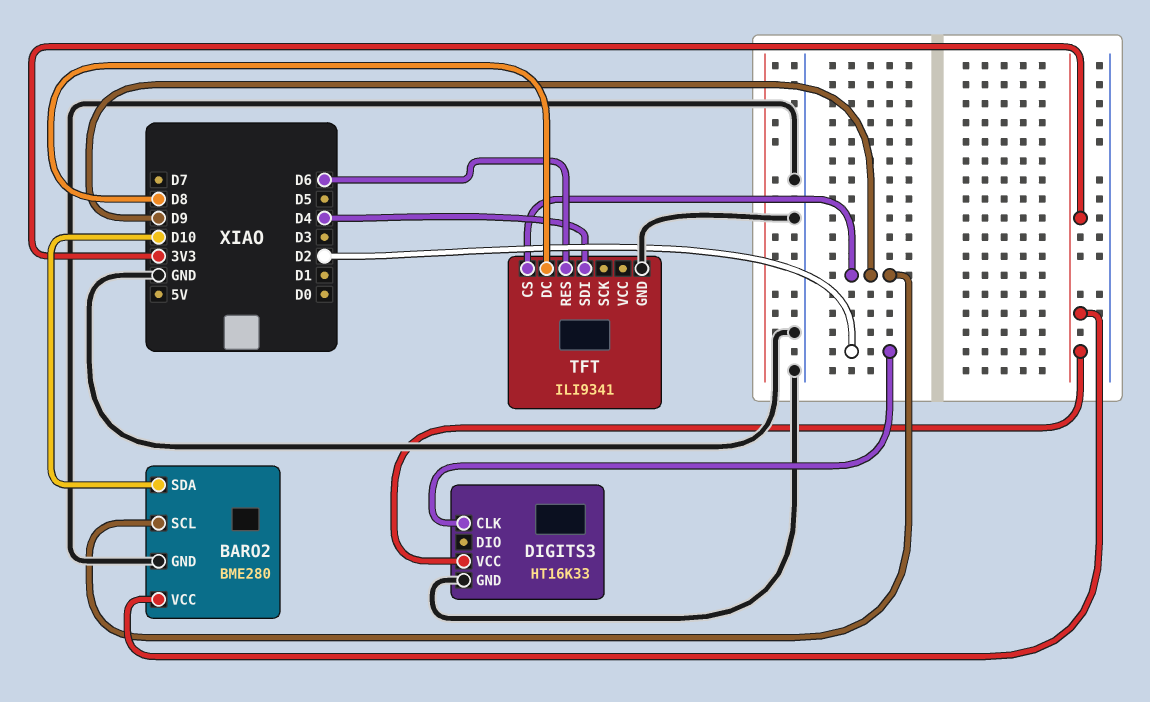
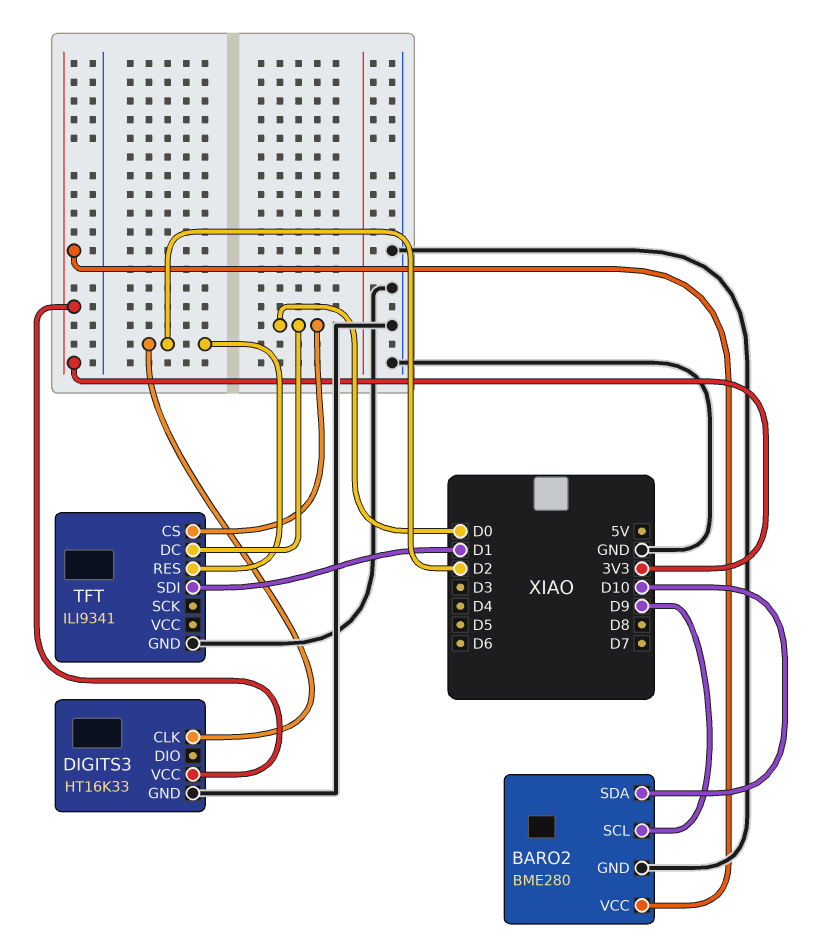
TFT pin CS: D9 -> D0
TFT pin DC: D8 -> D0
TFT pin RES: D6 -> D2
TFT pin SDI: D4 -> D1

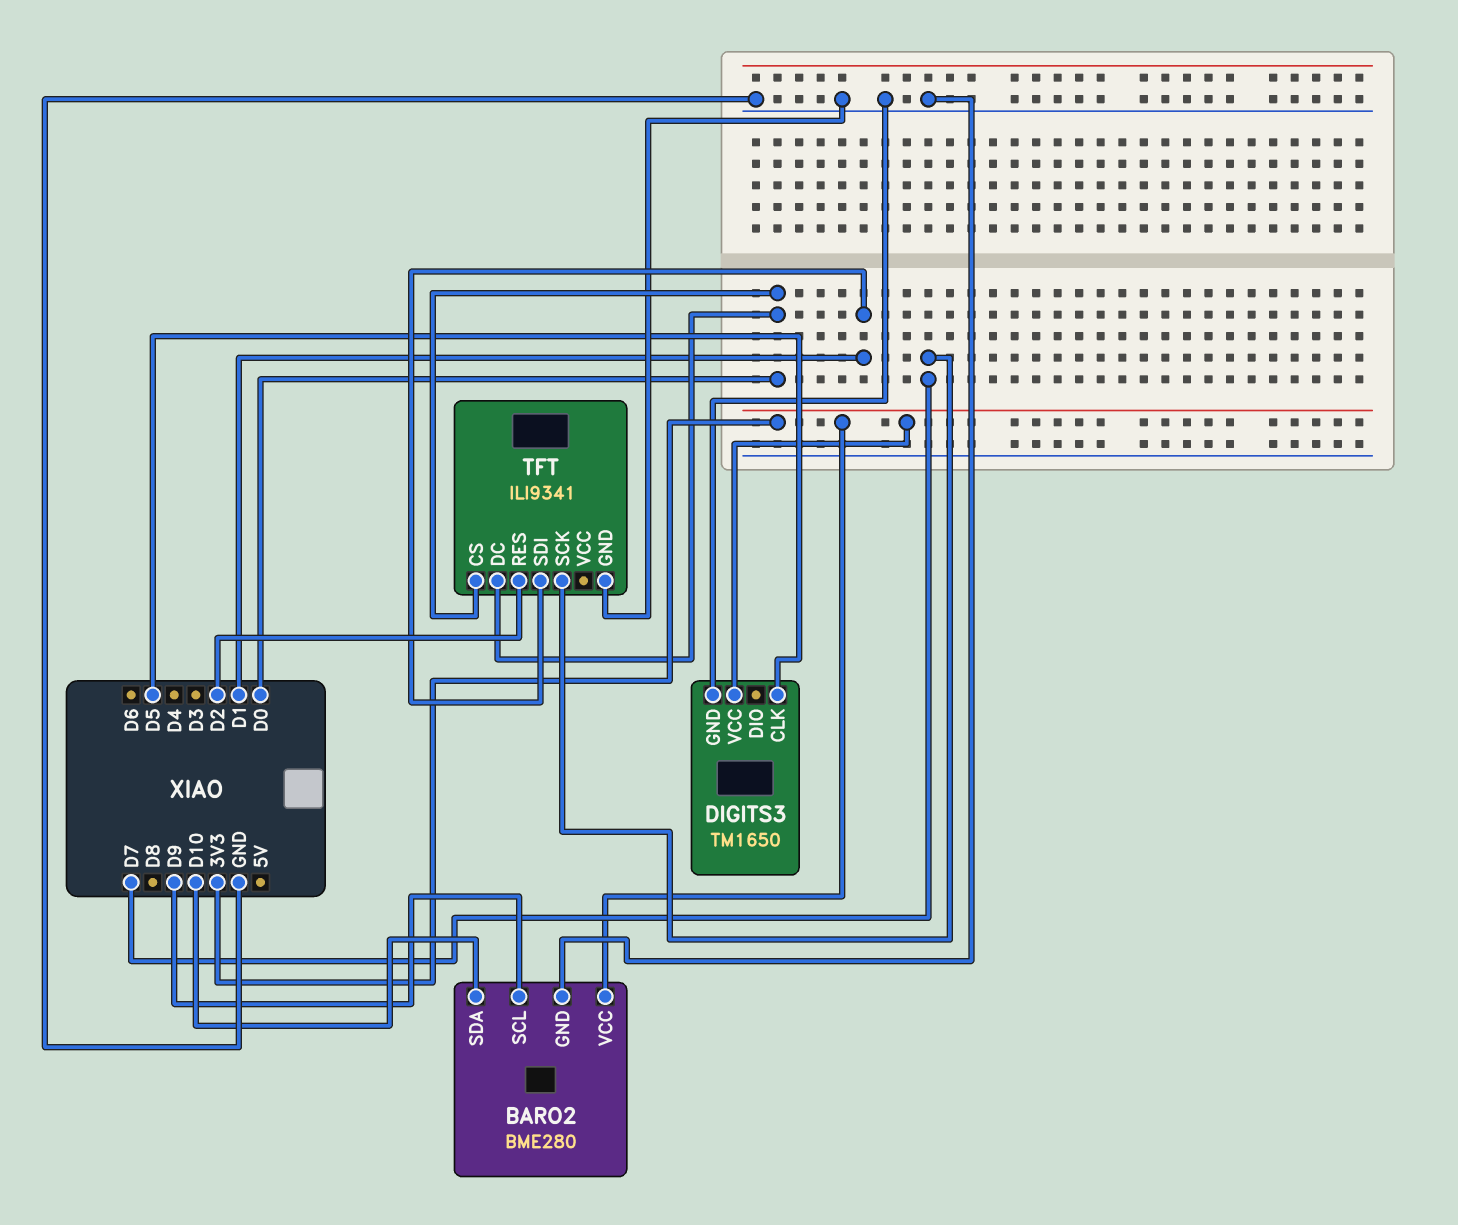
DIGITS3: HT16K33 -> TM1650
DIGITS3 pin CLK: D2 -> D5
TFT pin SCK: none -> D7

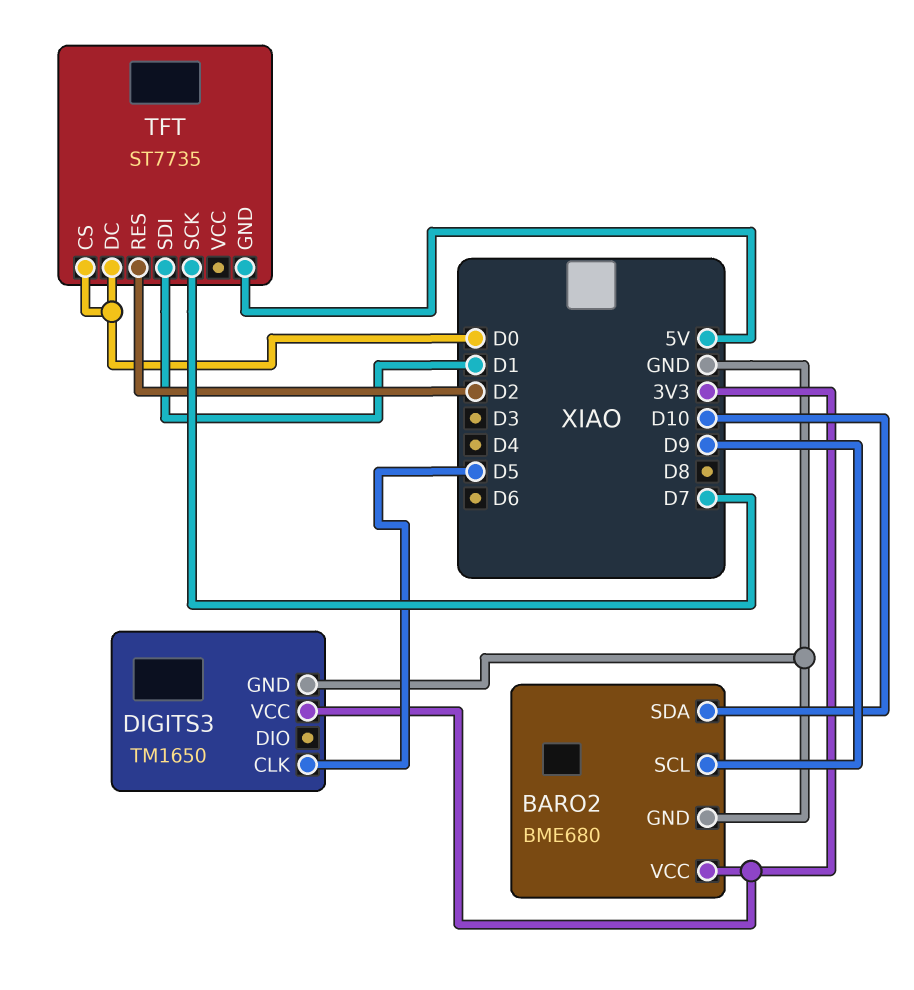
BARO2: BME280 -> BME680
TFT: ILI9341 -> ST7735
TFT pin GND: GND -> 5V

